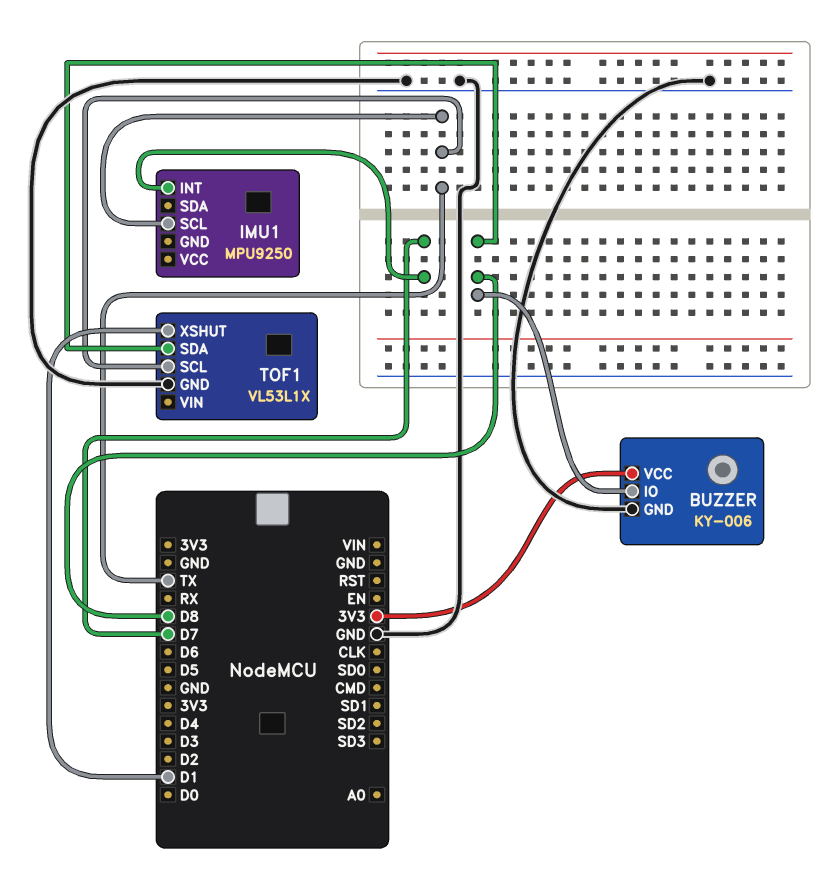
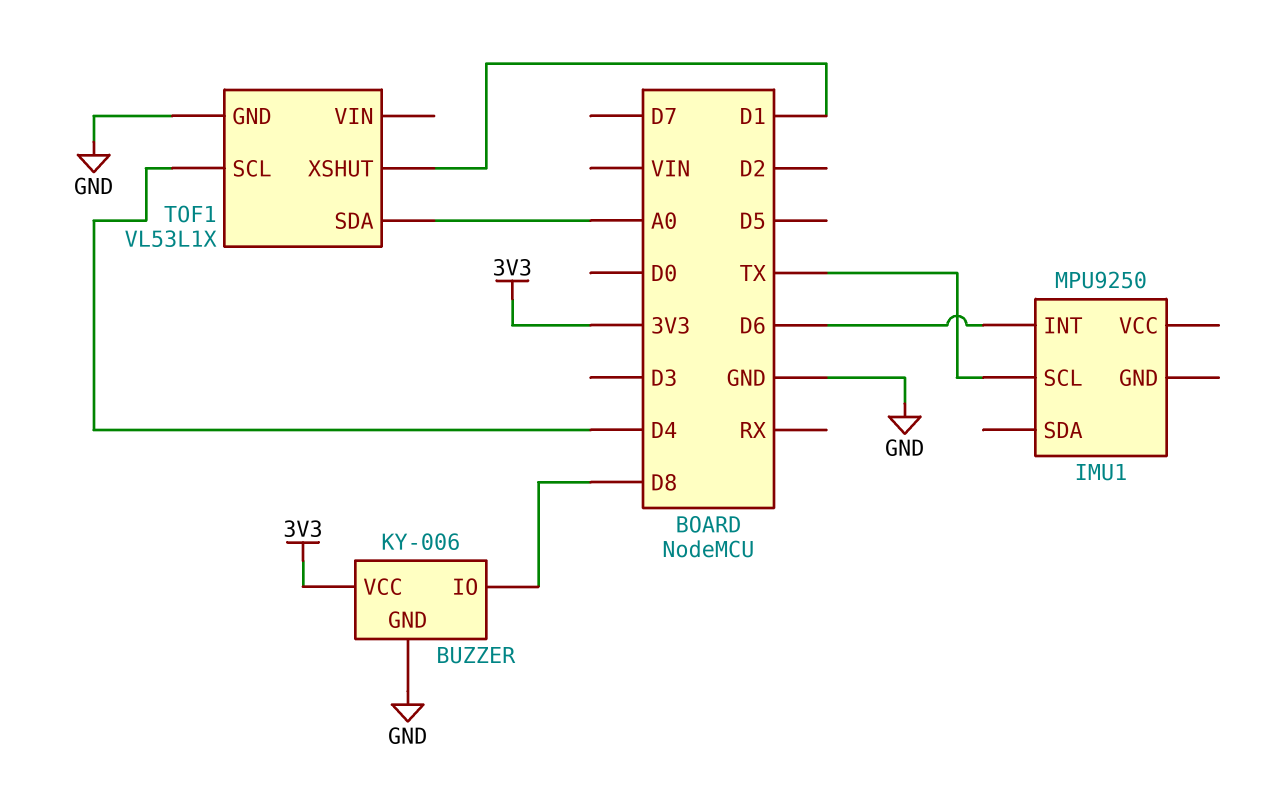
IMU1 pin INT: D7 -> D6
TOF1 pin SCL: TX -> D4
TOF1 pin SDA: D8 -> A0

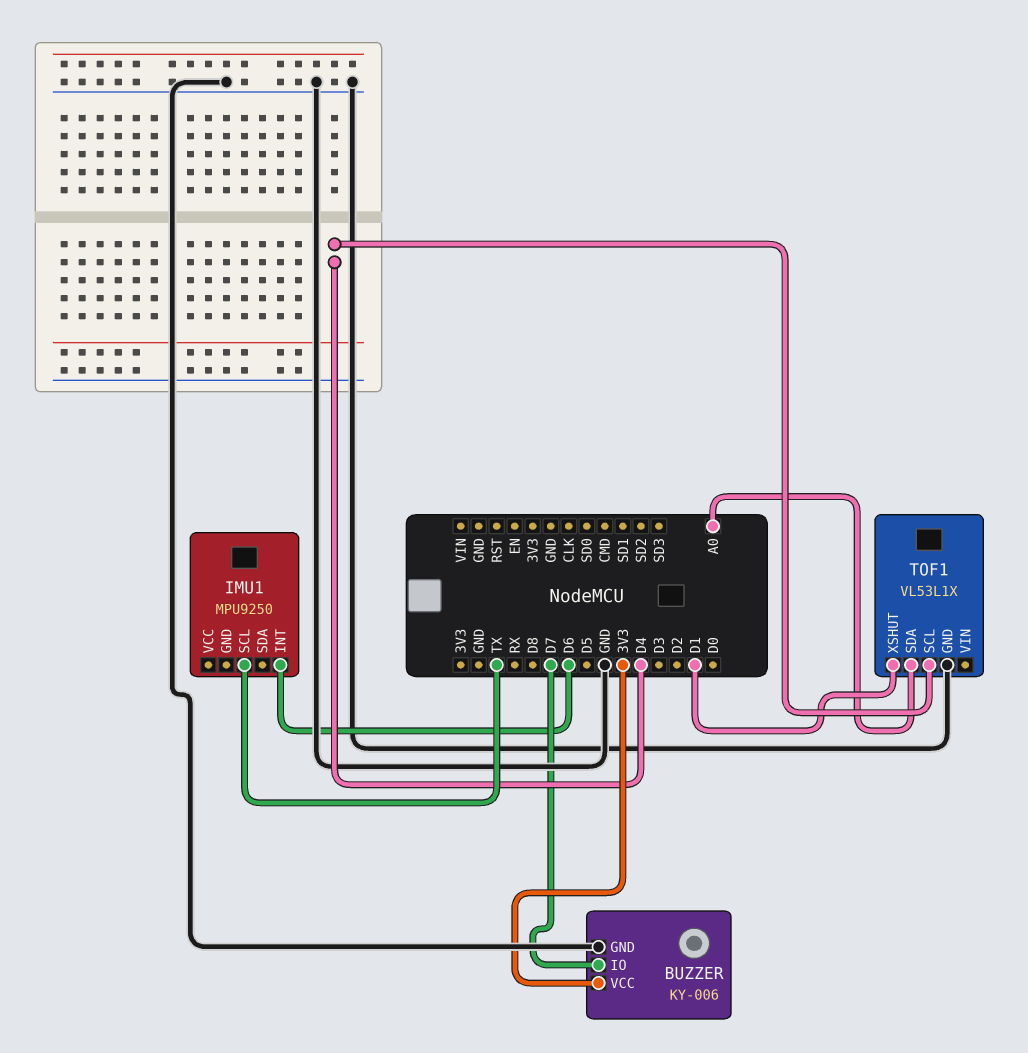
BUZZER pin IO: D8 -> D7

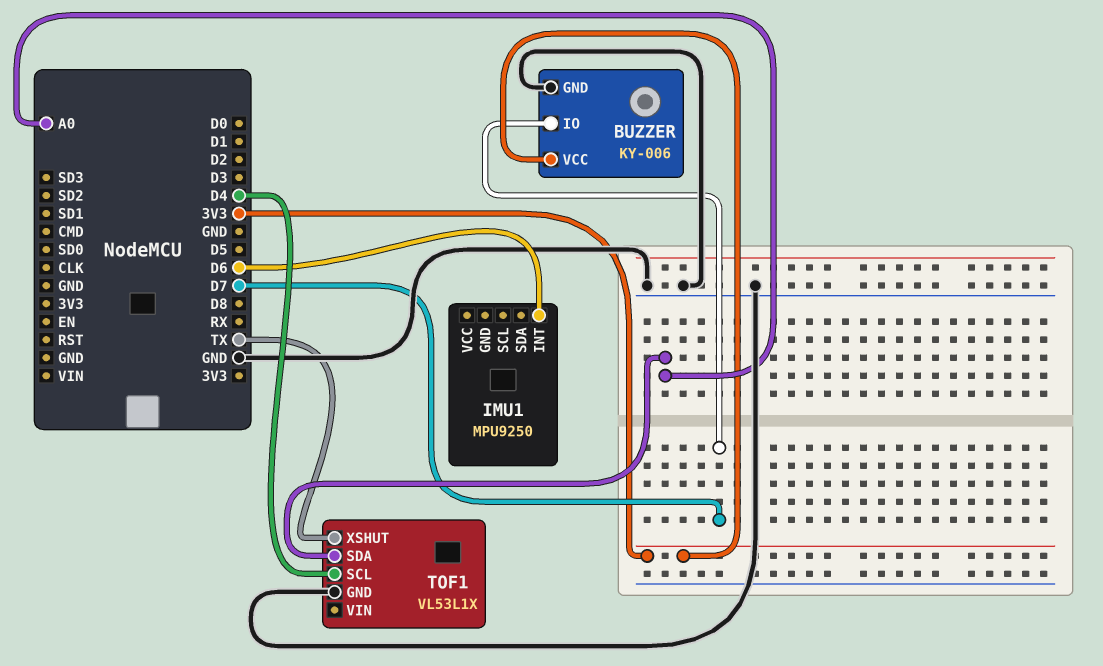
IMU1 pin SCL: TX -> none
TOF1 pin XSHUT: D1 -> TX

